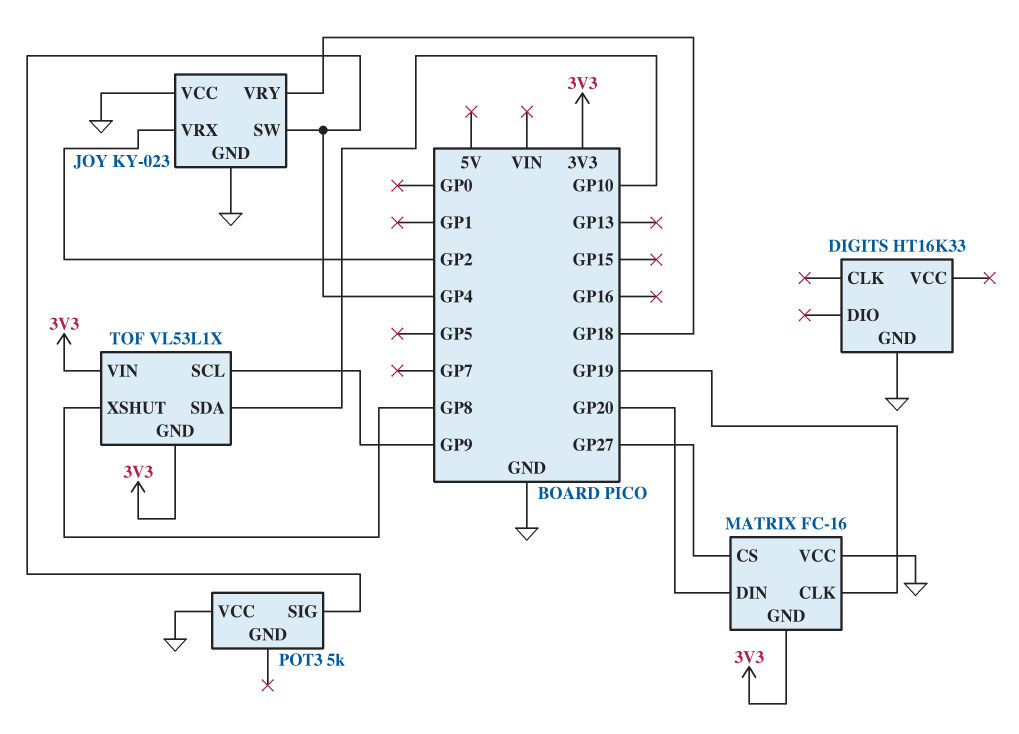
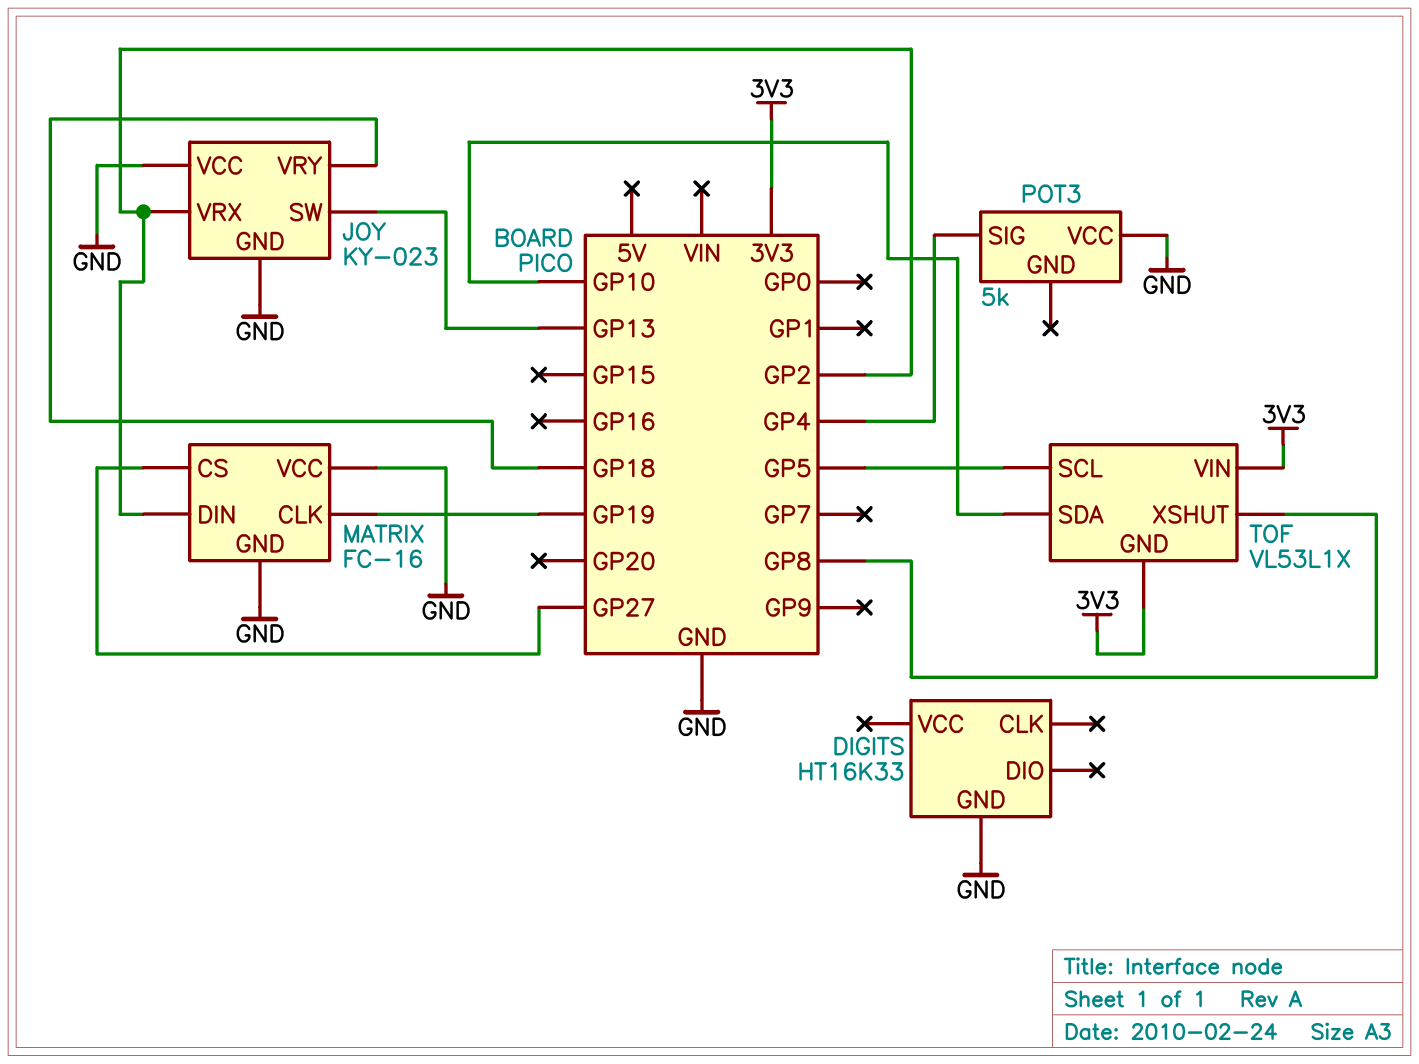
JOY pin SW: GP4 -> GP13
MATRIX pin DIN: GP20 -> GP2
MATRIX pin GND: 3V3 -> GND
TOF pin SCL: GP9 -> GP5

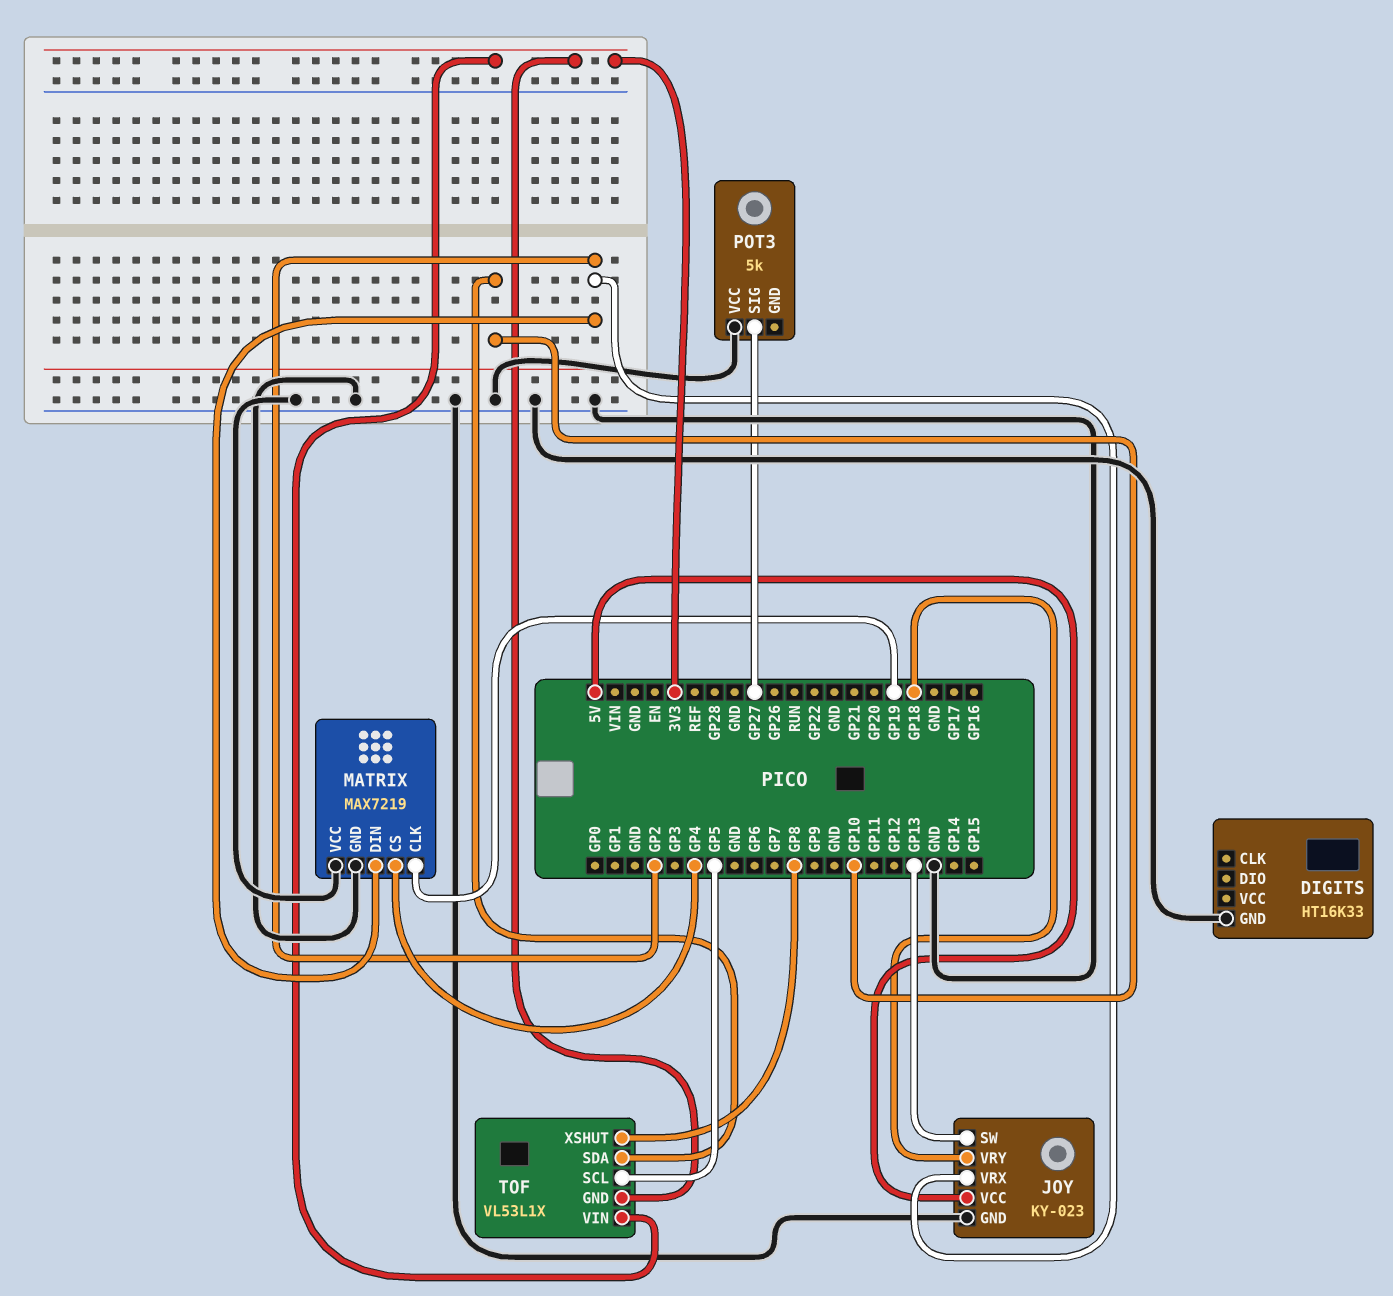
JOY pin VCC: GND -> 5V
MATRIX: FC-16 -> MAX7219
MATRIX pin CS: GP27 -> GP4
POT3 pin SIG: GP4 -> GP27

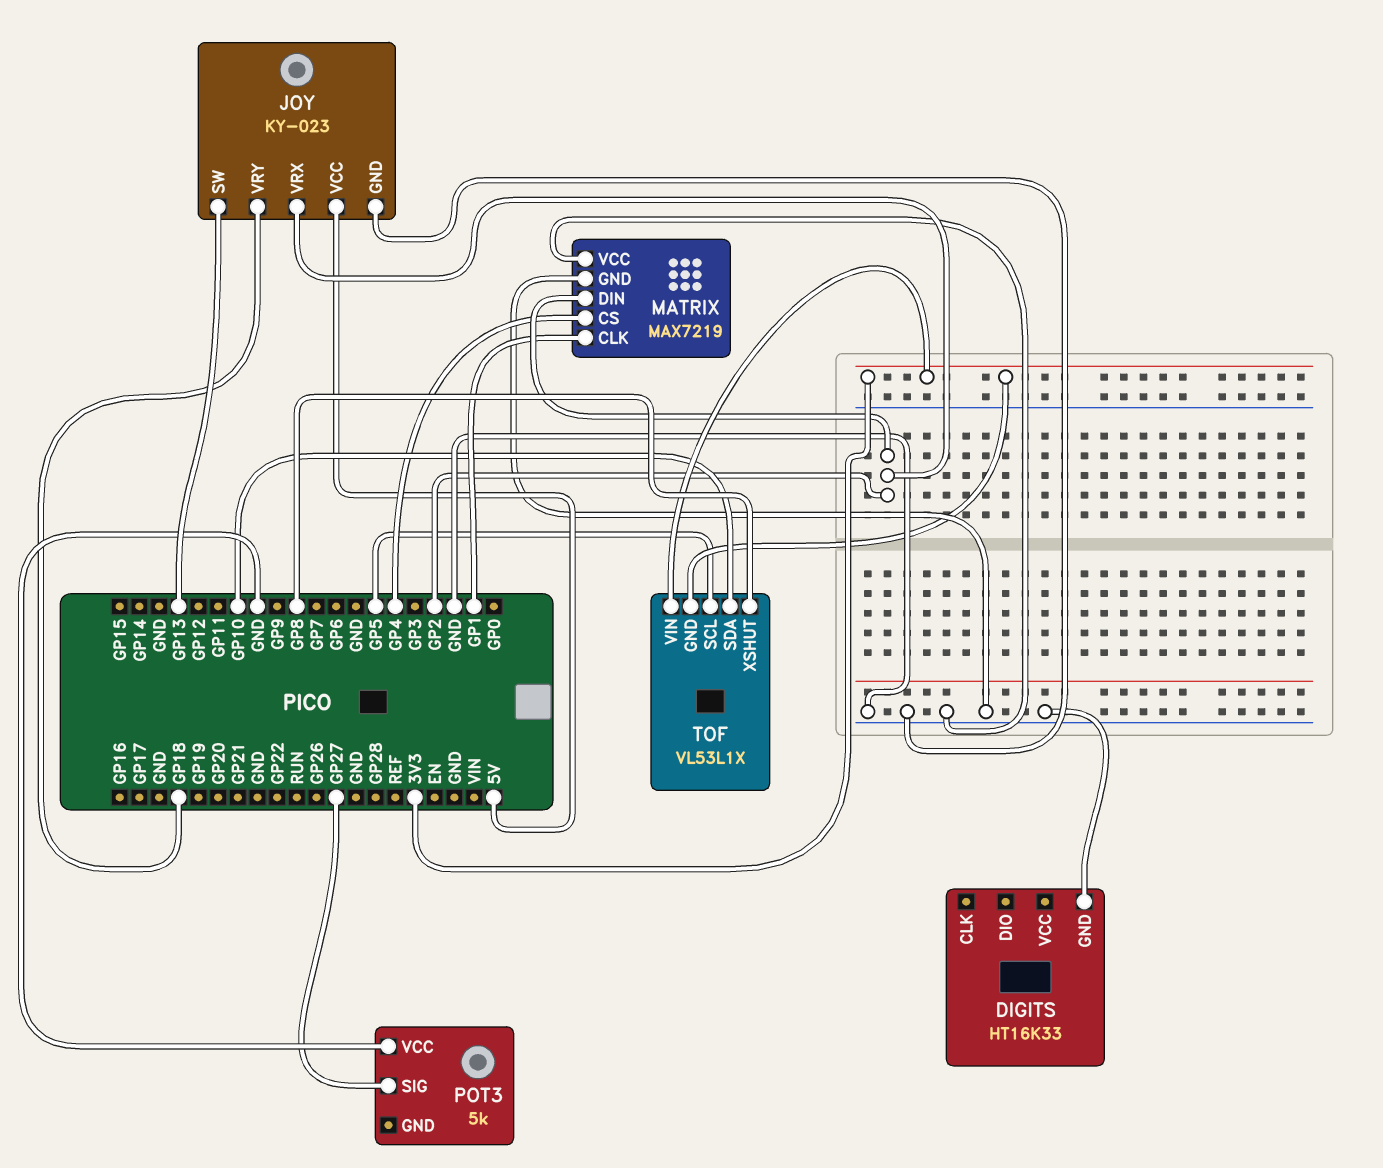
MATRIX pin CLK: GP19 -> GP1

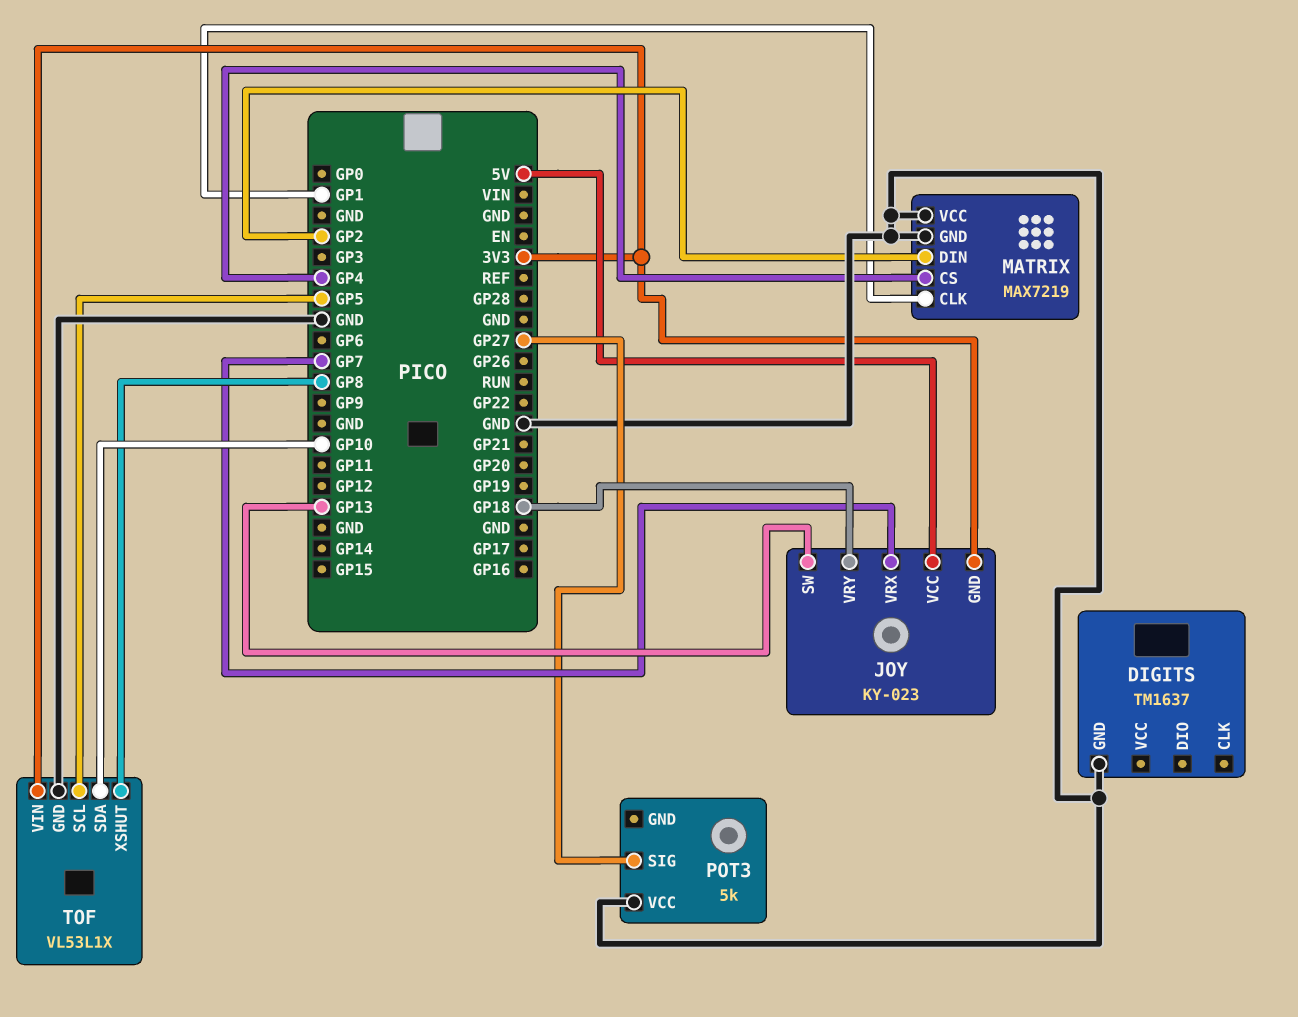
DIGITS: HT16K33 -> TM1637
JOY pin GND: GND -> 3V3
JOY pin VRX: GP2 -> GP7
TOF pin GND: 3V3 -> GND

